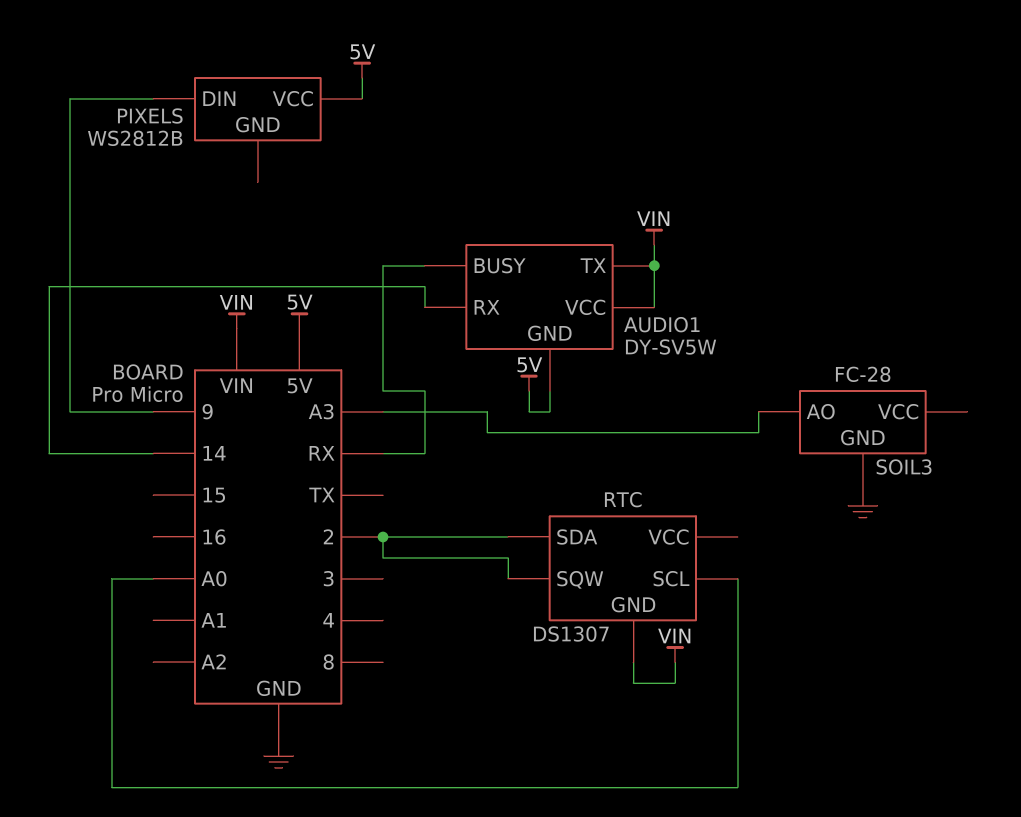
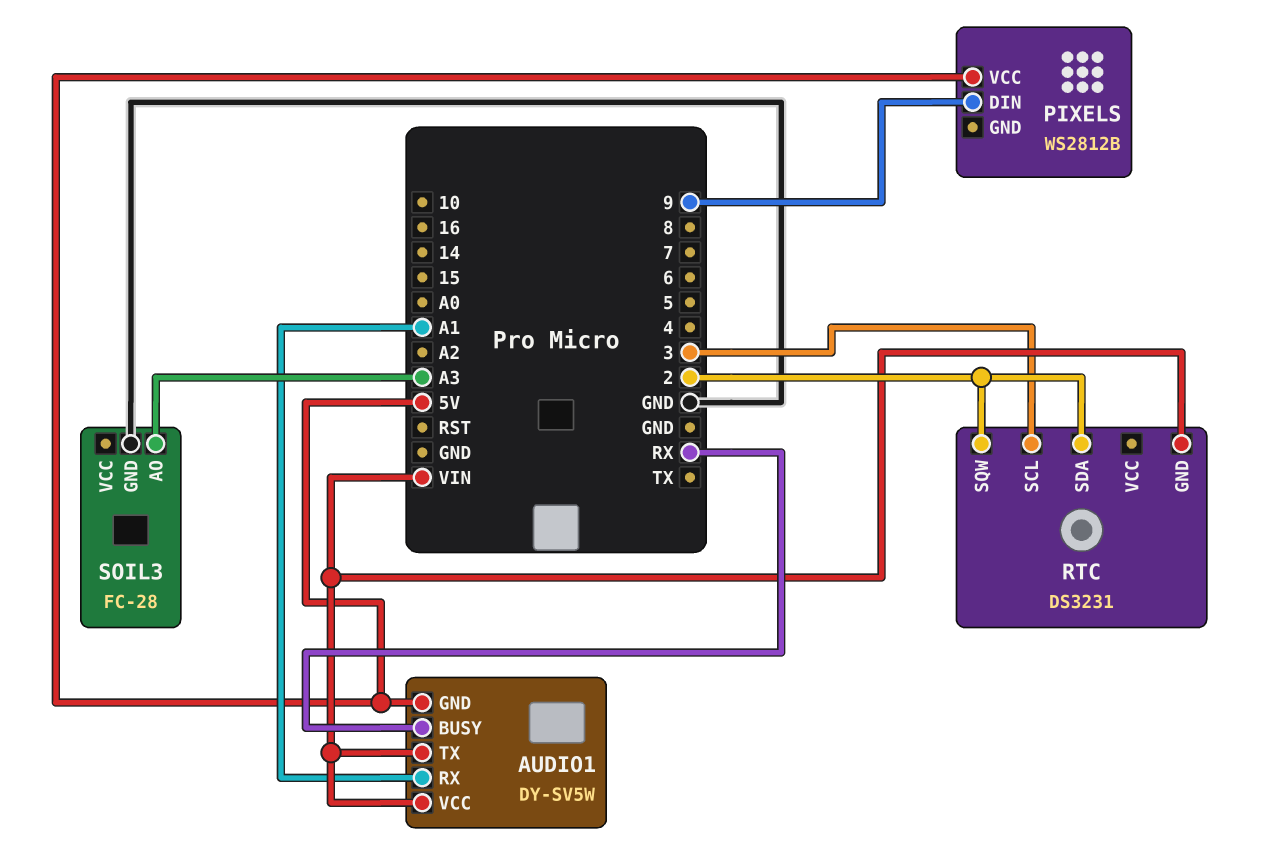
AUDIO1 pin RX: 14 -> A1
RTC: DS1307 -> DS3231
RTC pin SCL: A0 -> 3

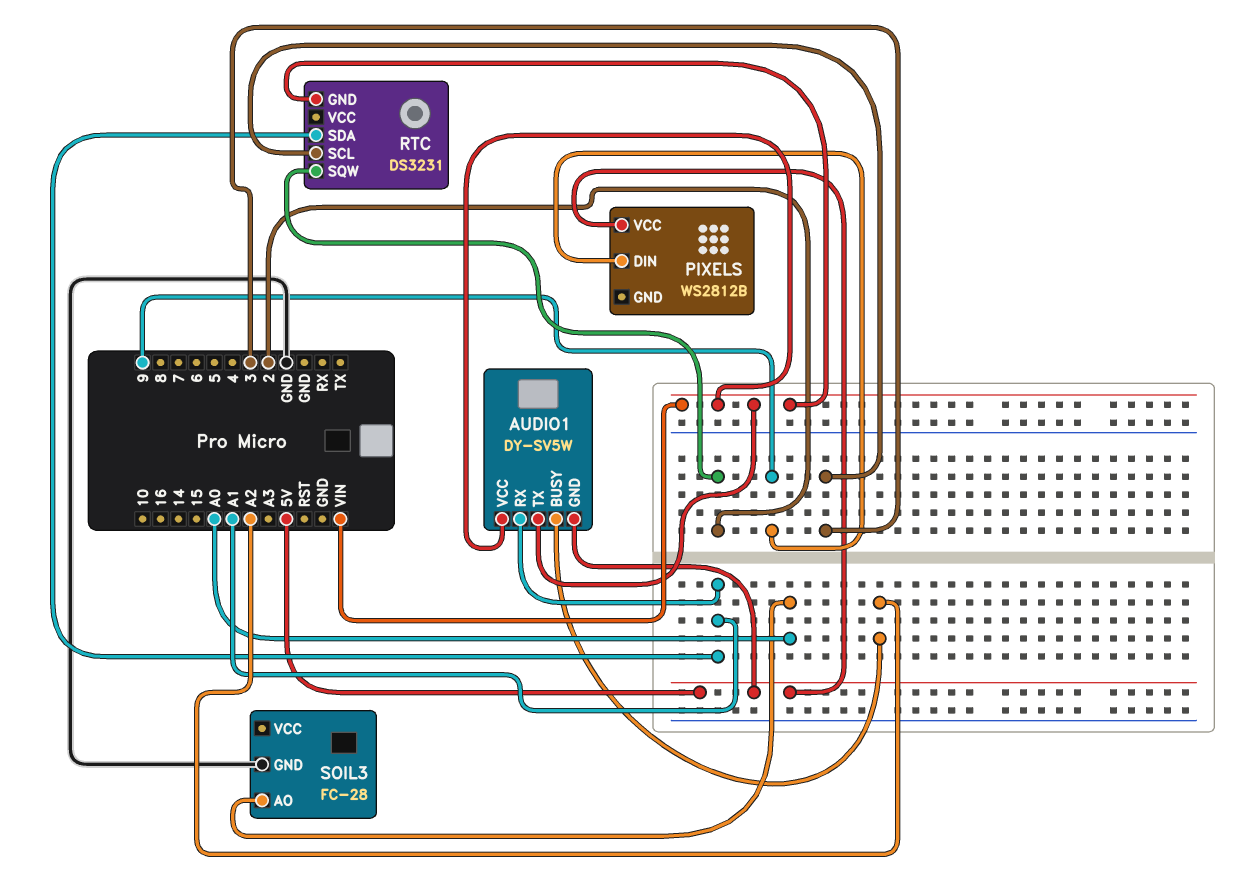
AUDIO1 pin BUSY: RX -> A2
RTC pin SDA: 2 -> A1
SOIL3 pin AO: A3 -> A0

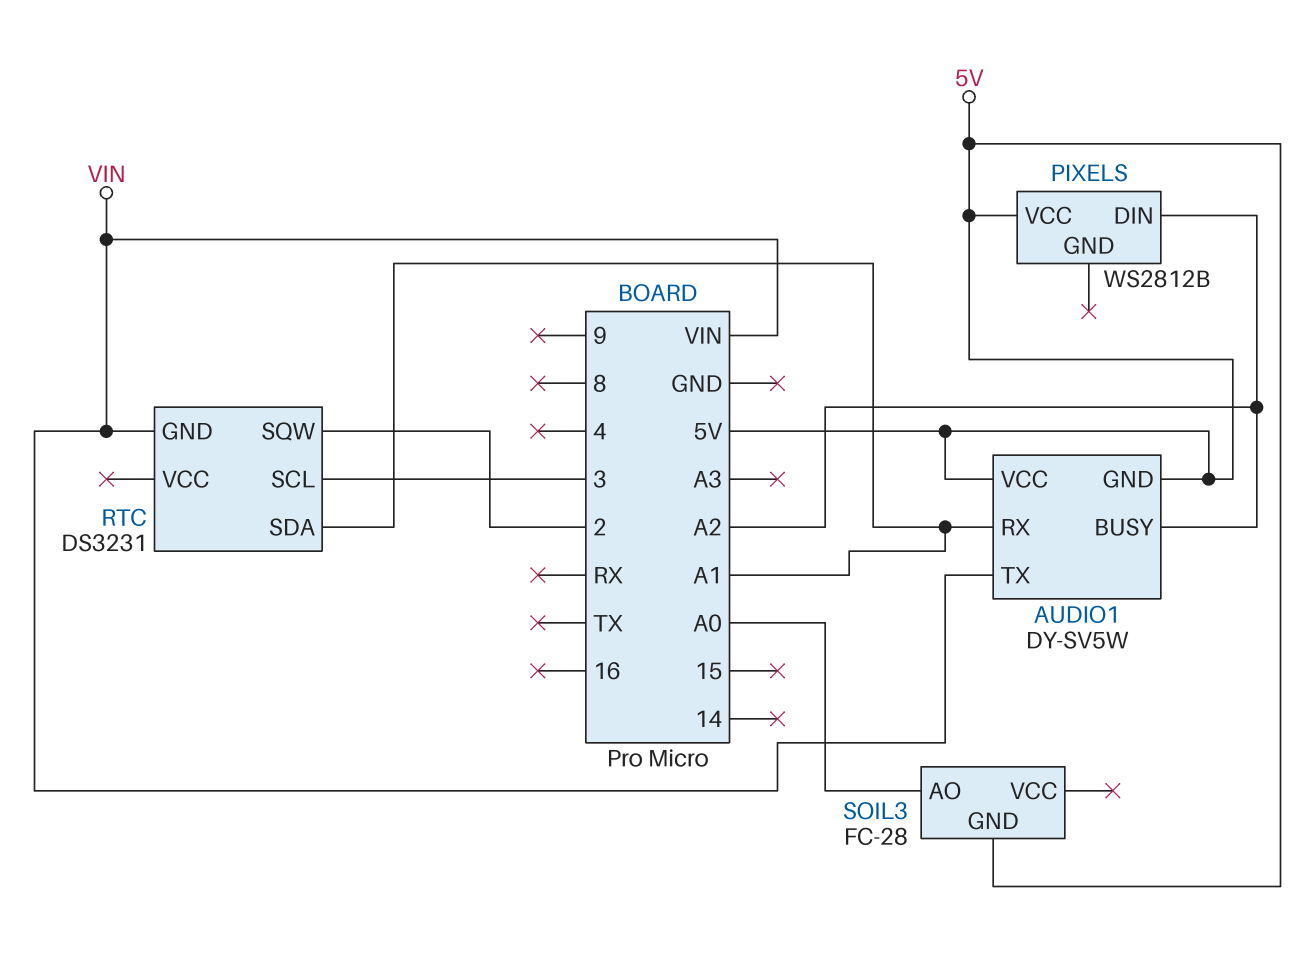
AUDIO1 pin VCC: VIN -> 5V
PIXELS pin DIN: 9 -> A2
SOIL3 pin GND: GND -> 5V

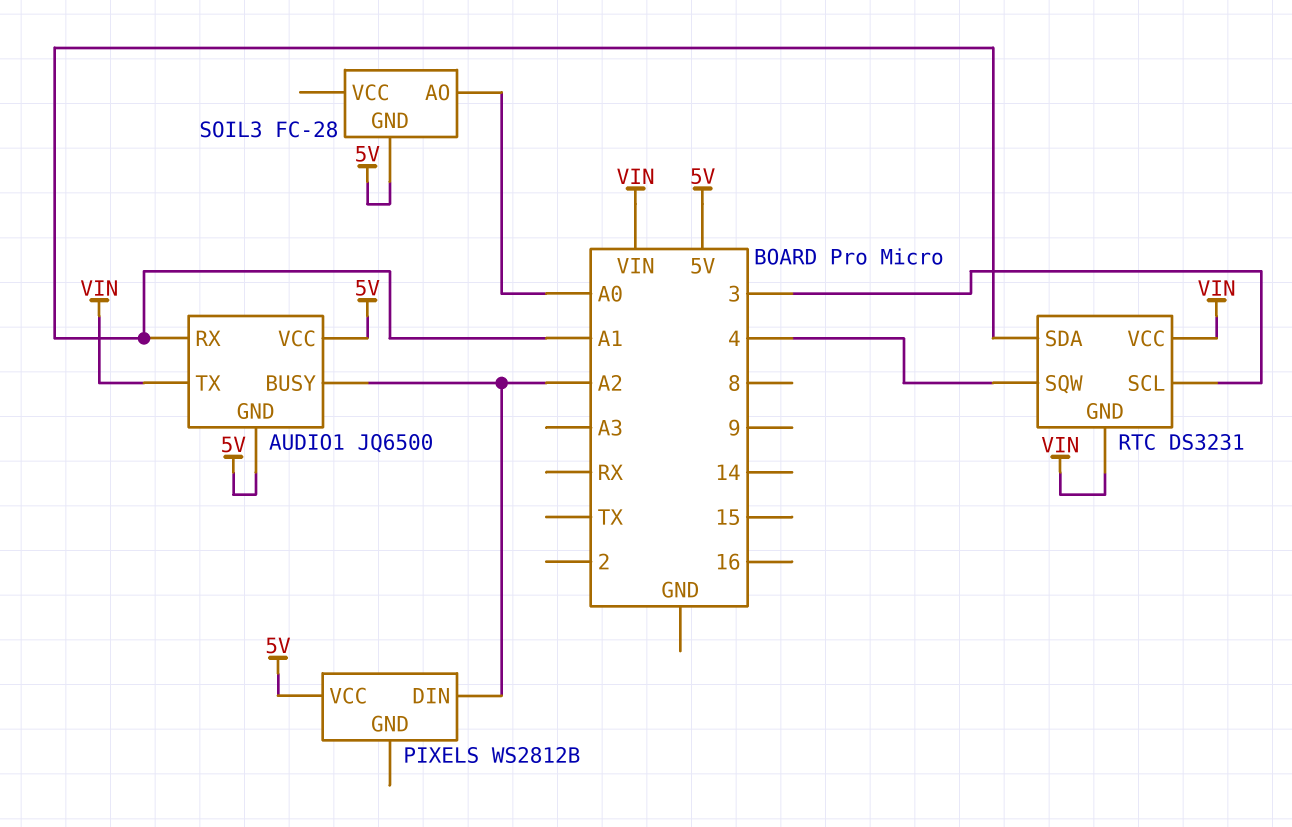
AUDIO1: DY-SV5W -> JQ6500
RTC pin SQW: 2 -> 4
RTC pin VCC: none -> VIN

